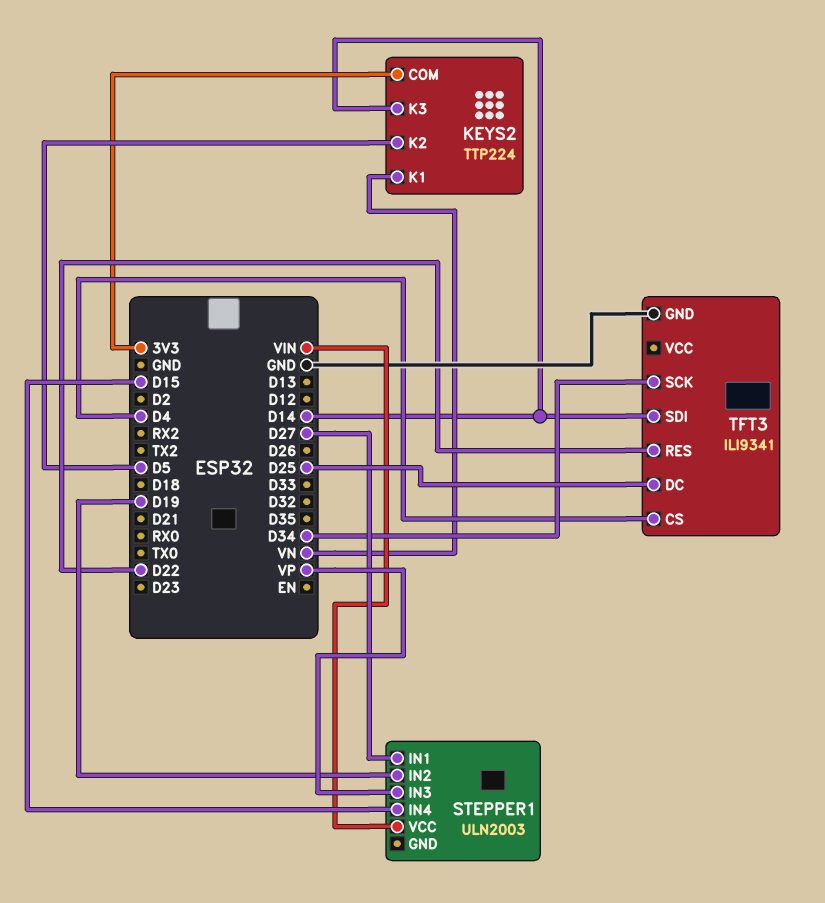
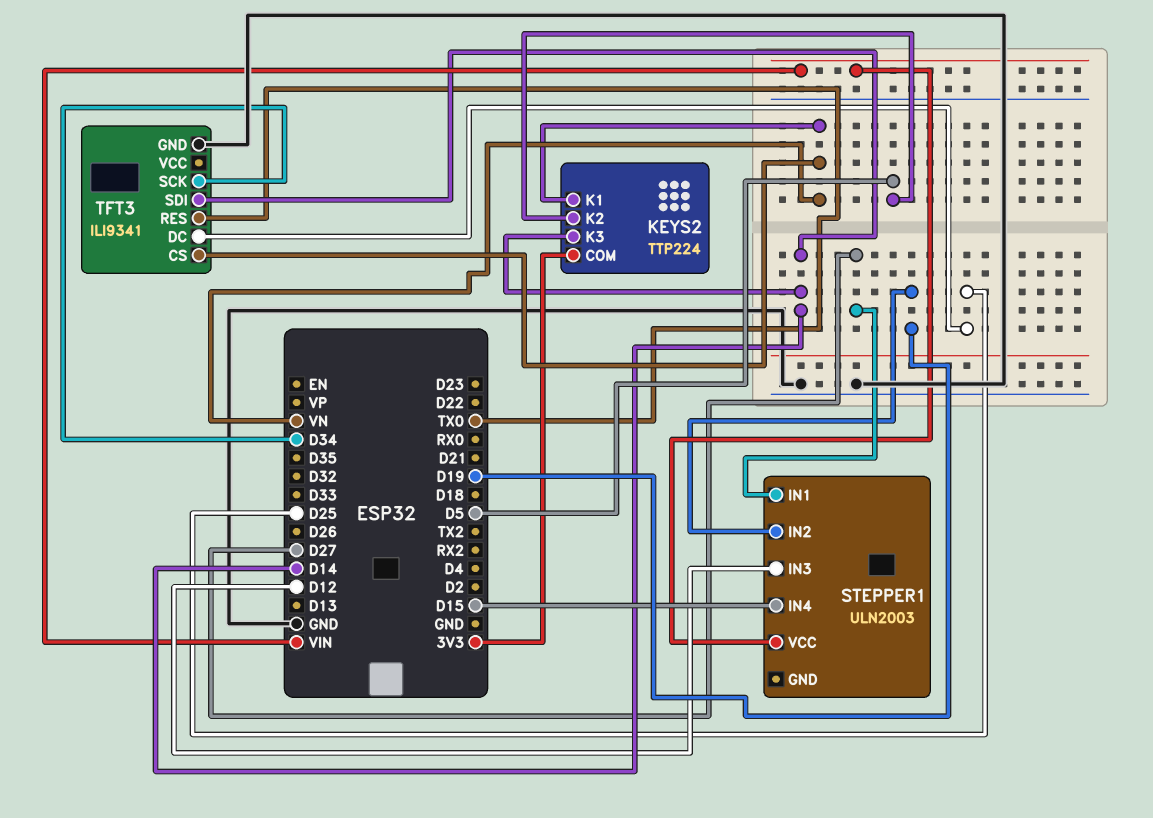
STEPPER1 pin IN3: VP -> D12
TFT3 pin CS: D4 -> VN
TFT3 pin RES: D22 -> TX0

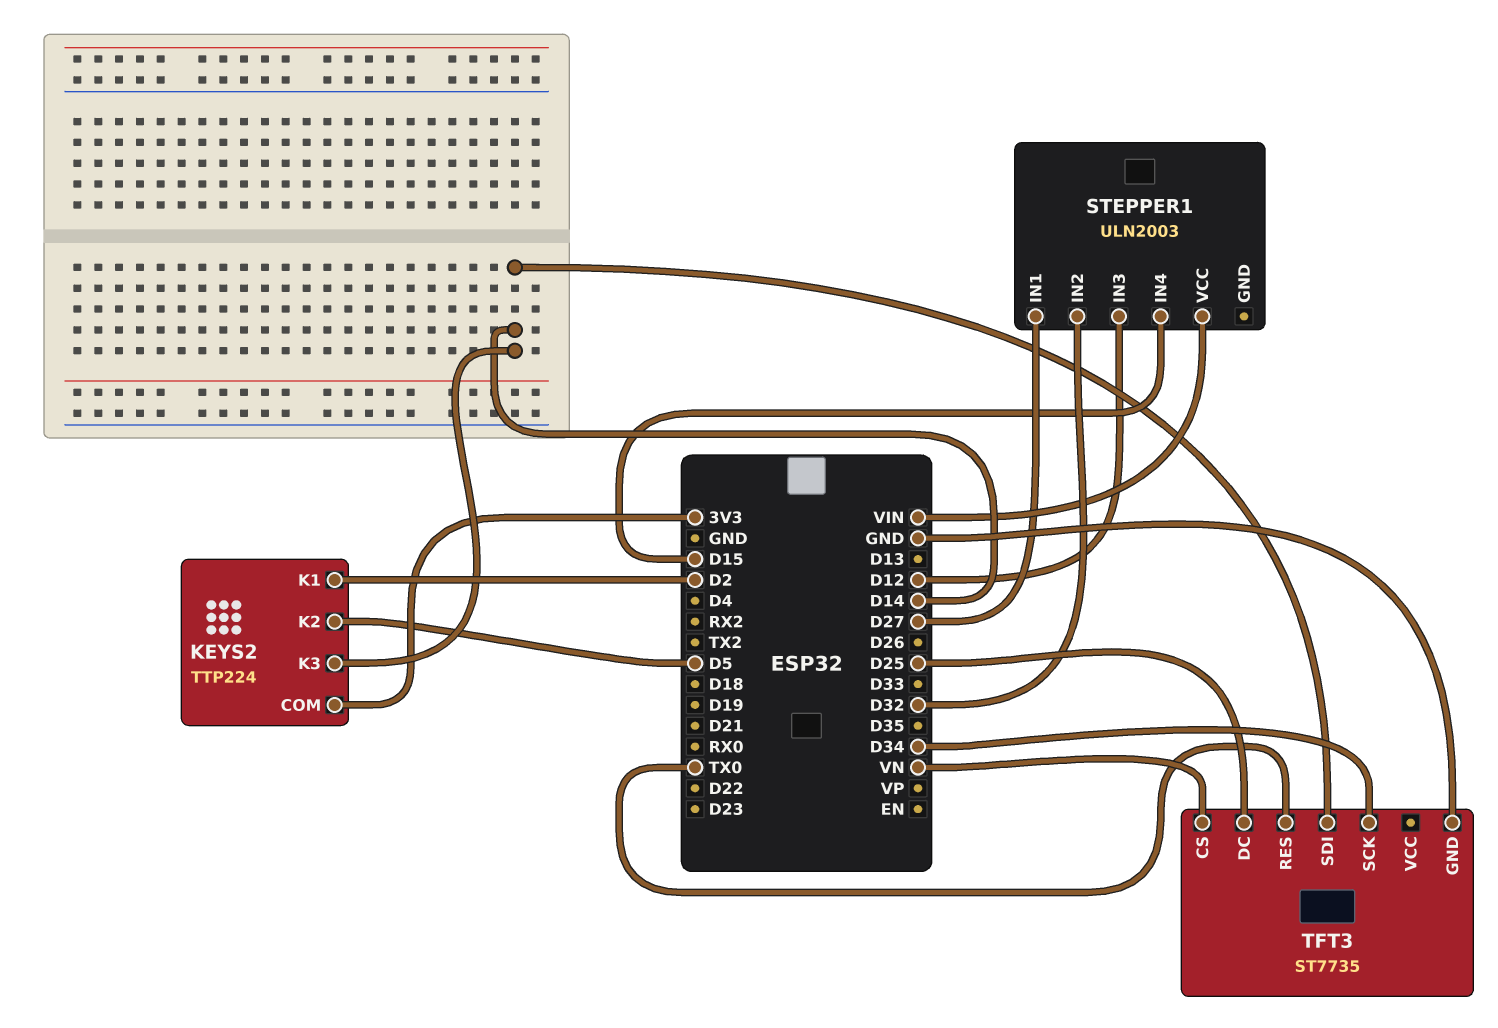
KEYS2 pin K1: VN -> D2
STEPPER1 pin IN2: D19 -> D32
TFT3: ILI9341 -> ST7735

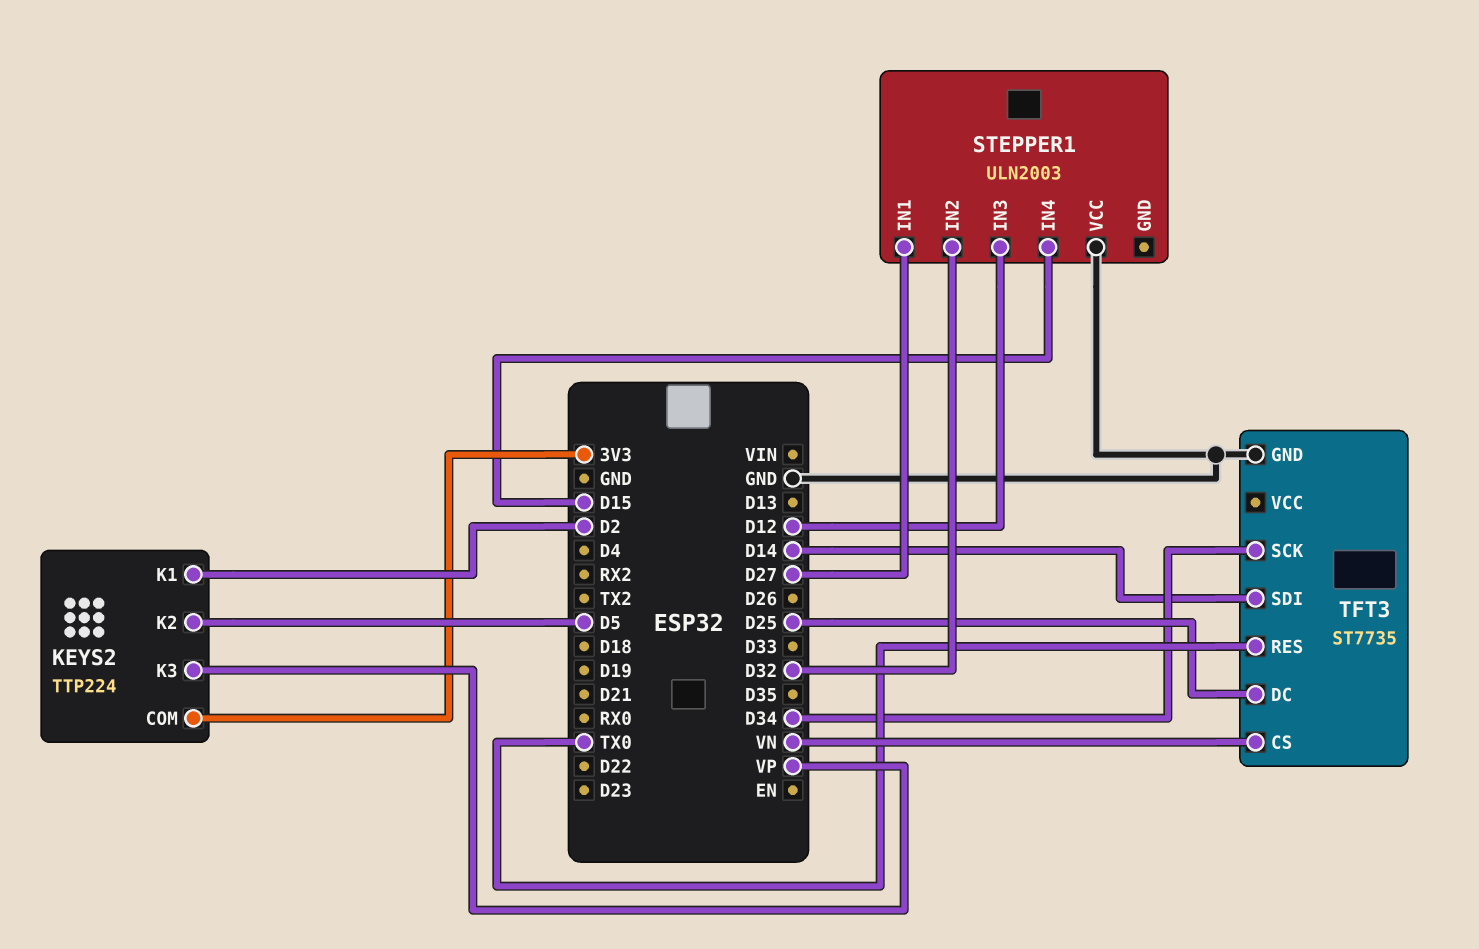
KEYS2 pin K3: D14 -> VP
STEPPER1 pin VCC: VIN -> GND

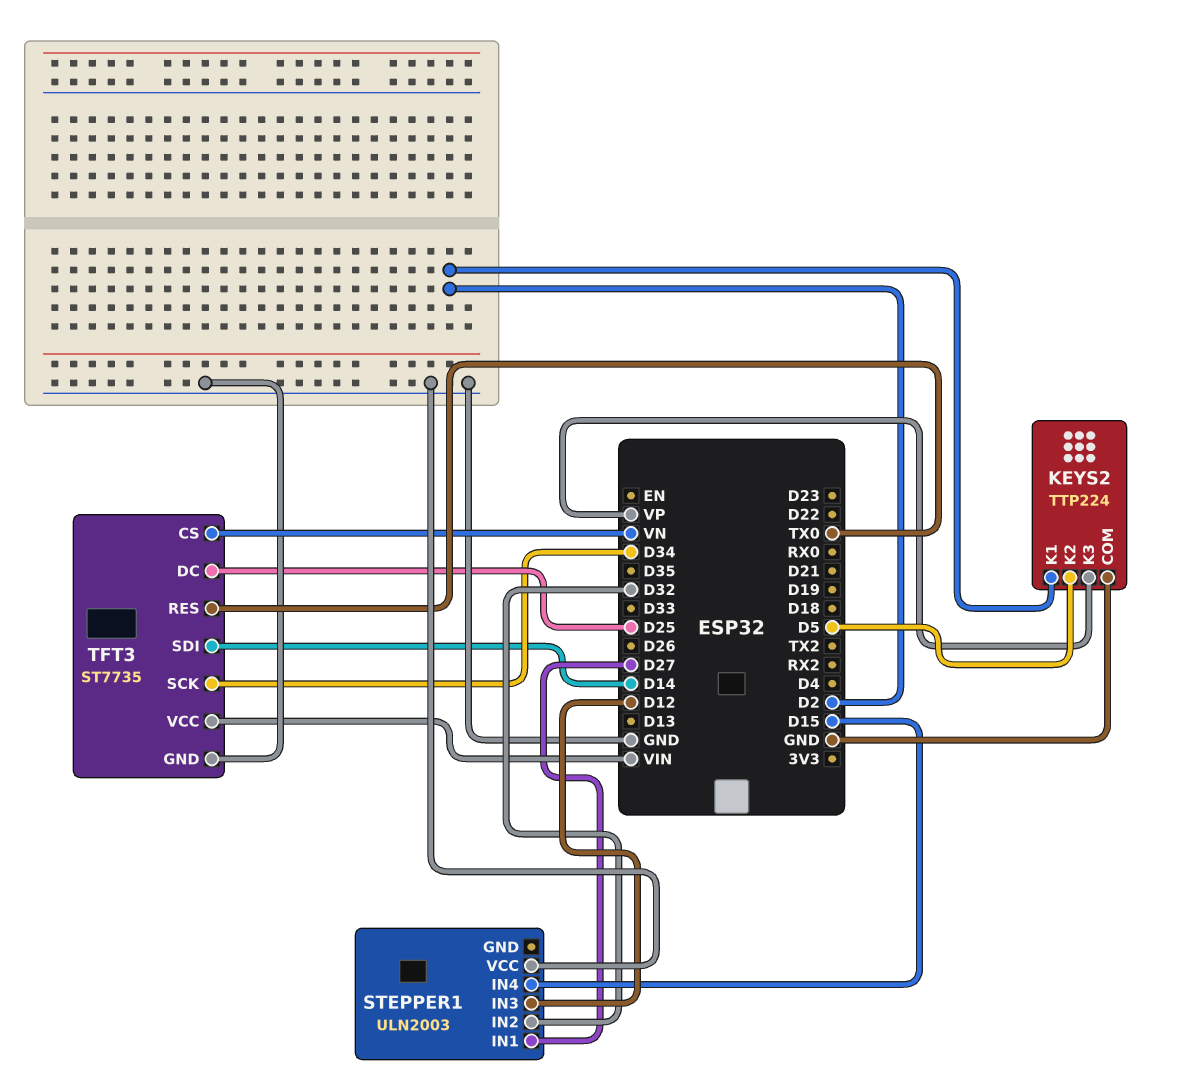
KEYS2 pin COM: 3V3 -> GND
TFT3 pin VCC: none -> VIN

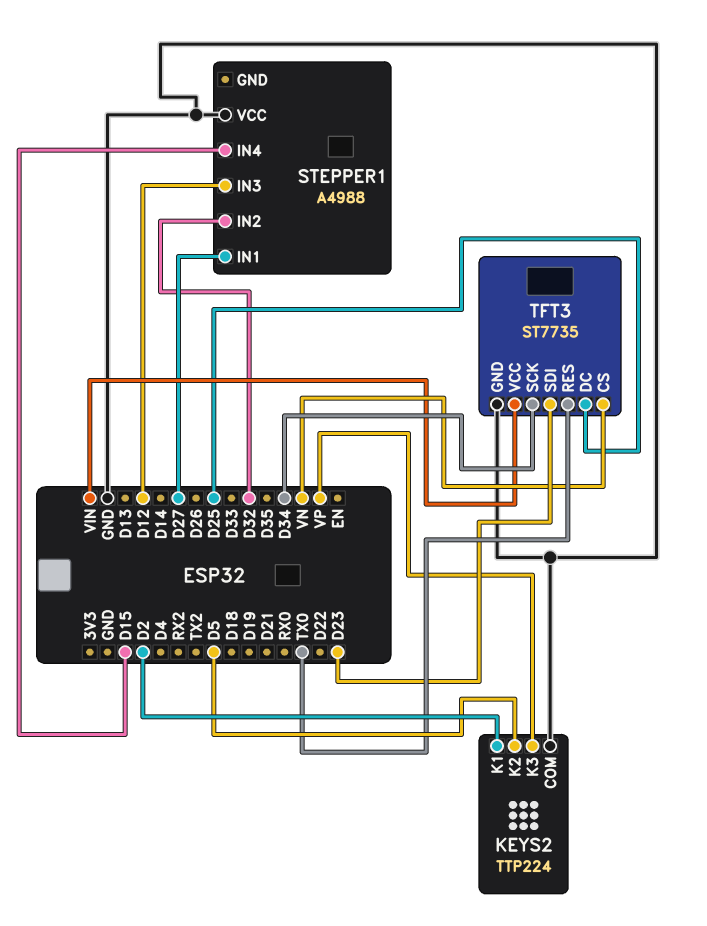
STEPPER1: ULN2003 -> A4988
TFT3 pin SDI: D14 -> D23

